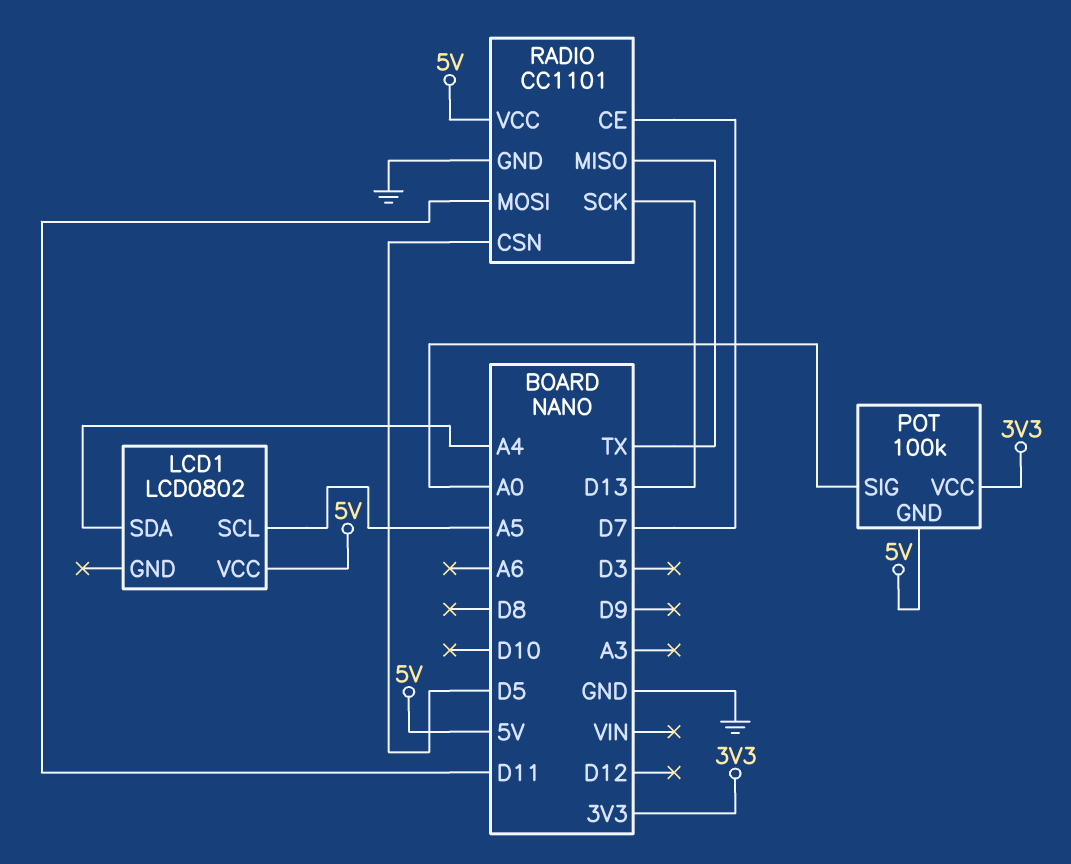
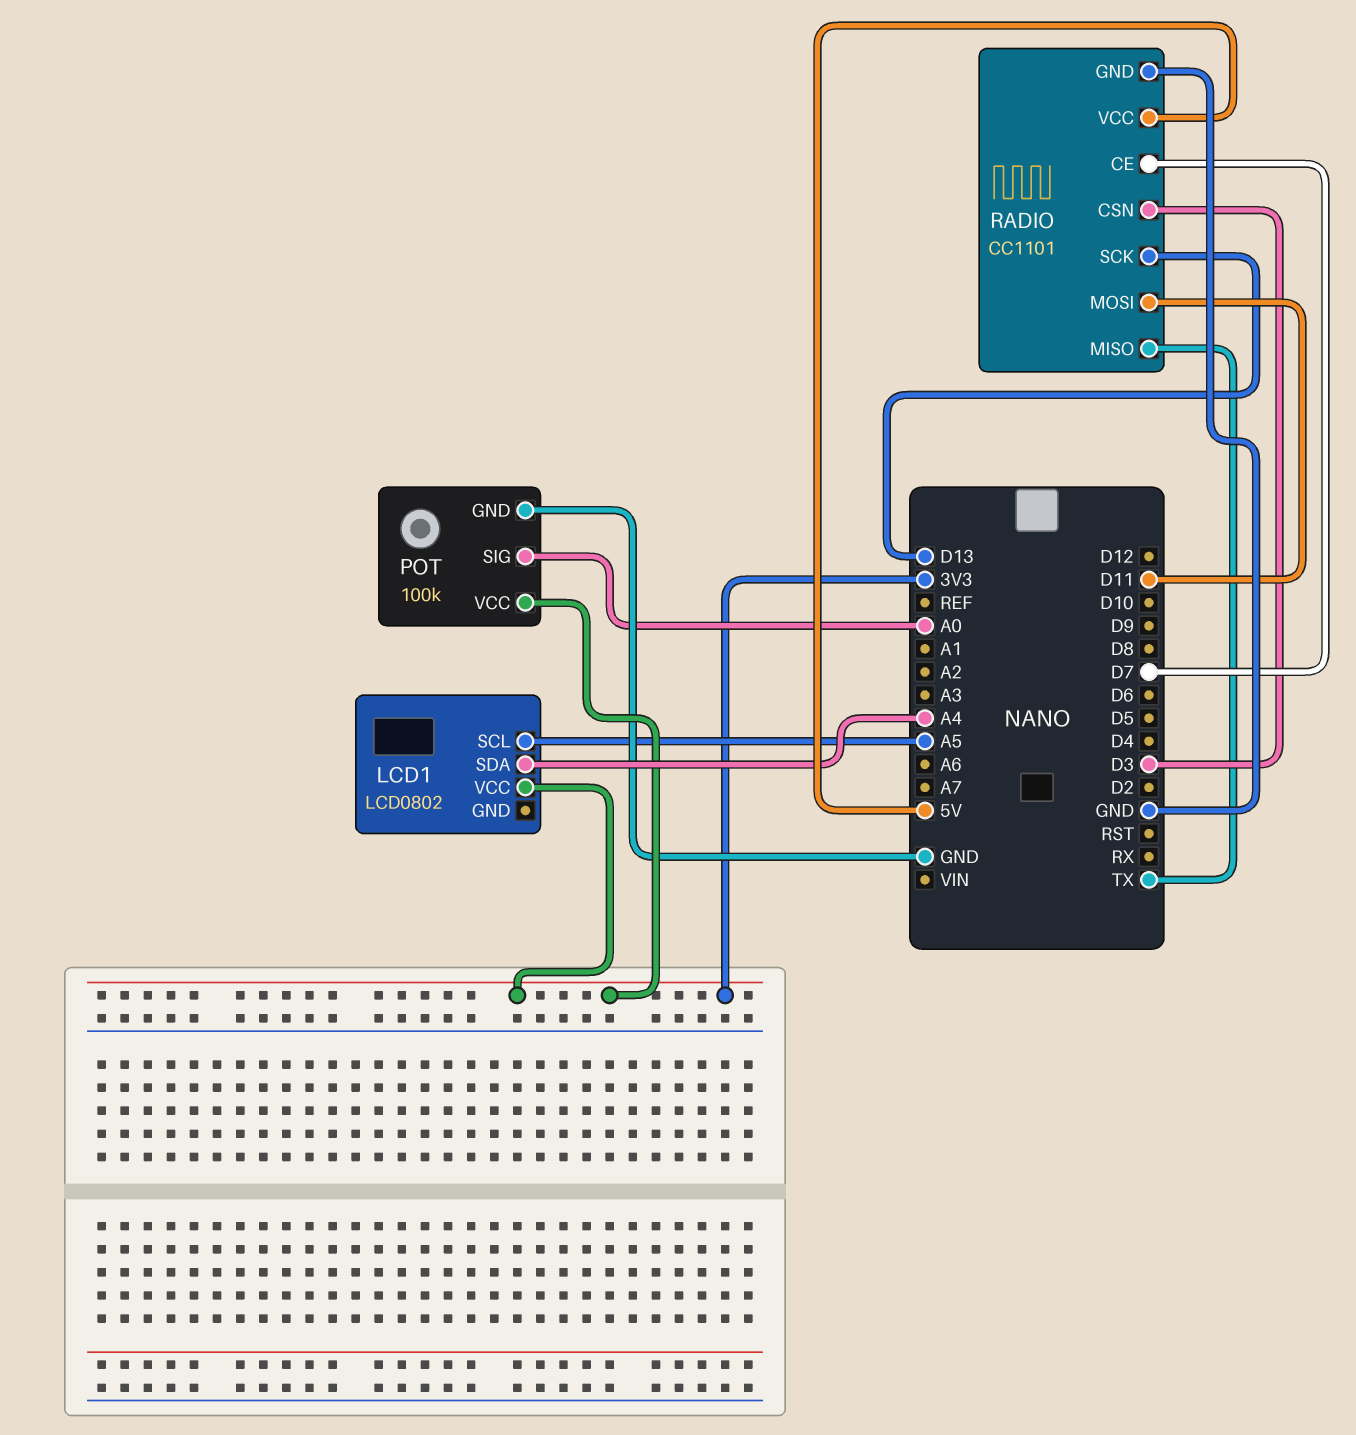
LCD1 pin VCC: 5V -> 3V3
POT pin GND: 5V -> GND
RADIO pin CSN: D5 -> D3

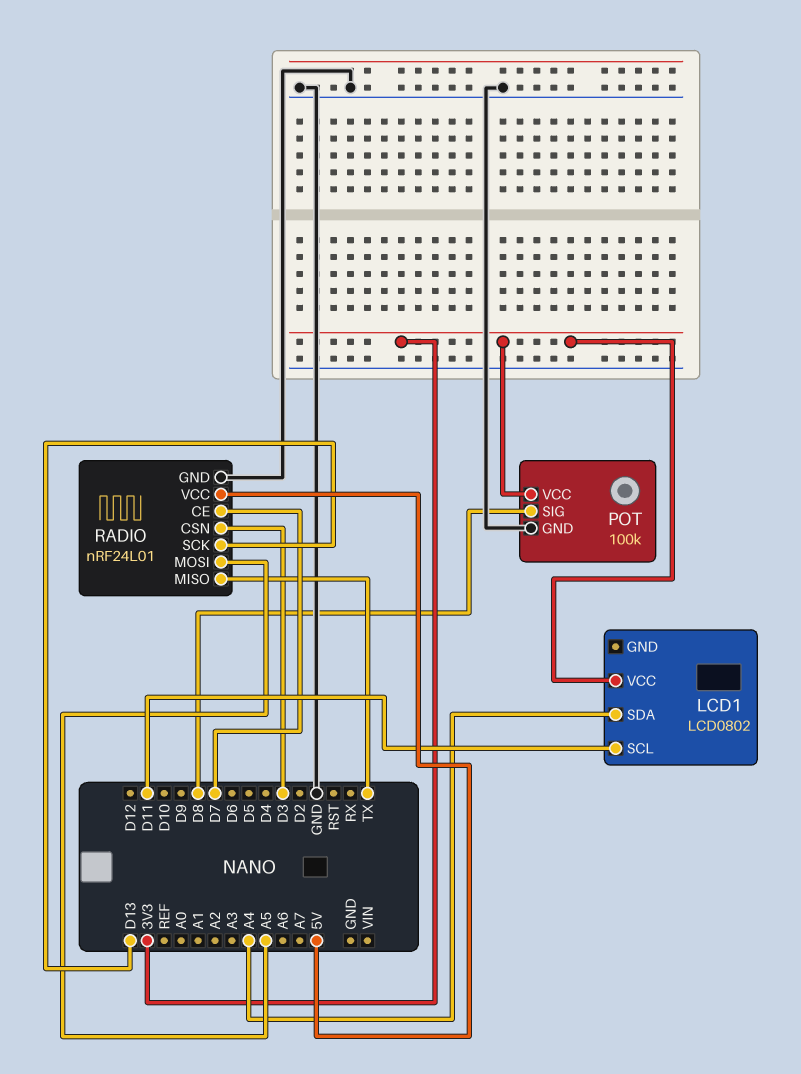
LCD1 pin SCL: A5 -> D11
POT pin SIG: A0 -> D8
RADIO: CC1101 -> nRF24L01
RADIO pin MOSI: D11 -> A5

